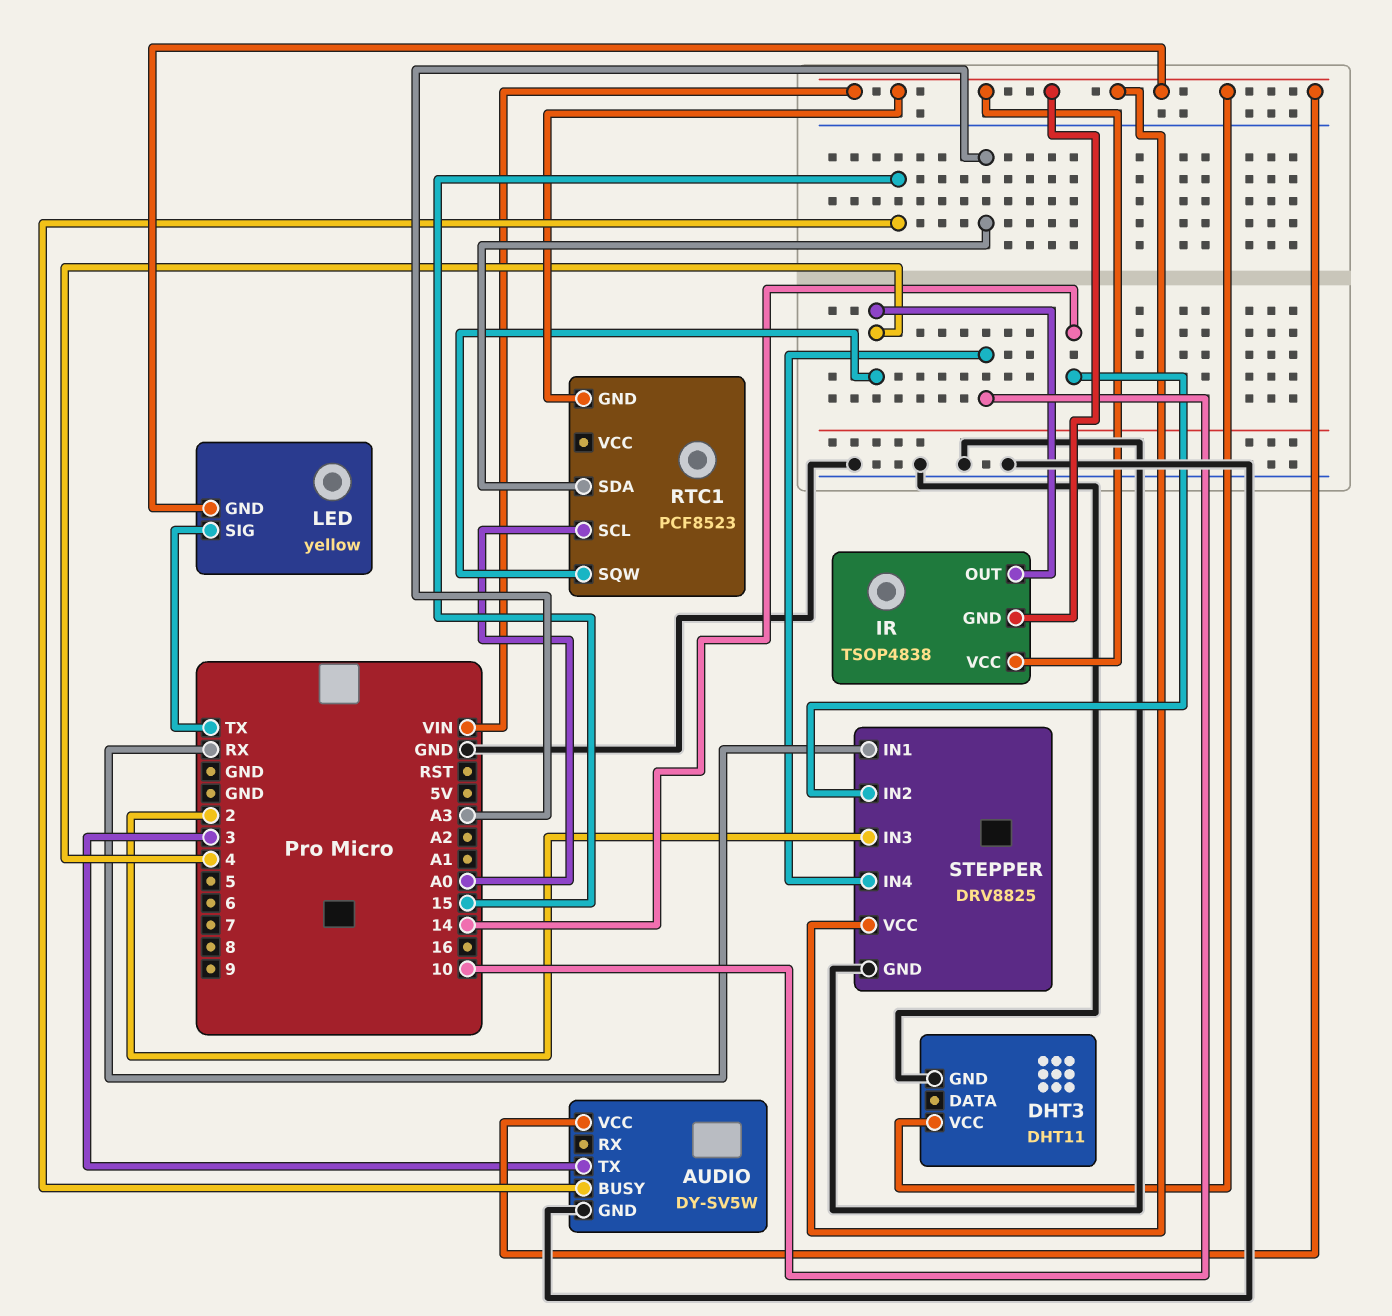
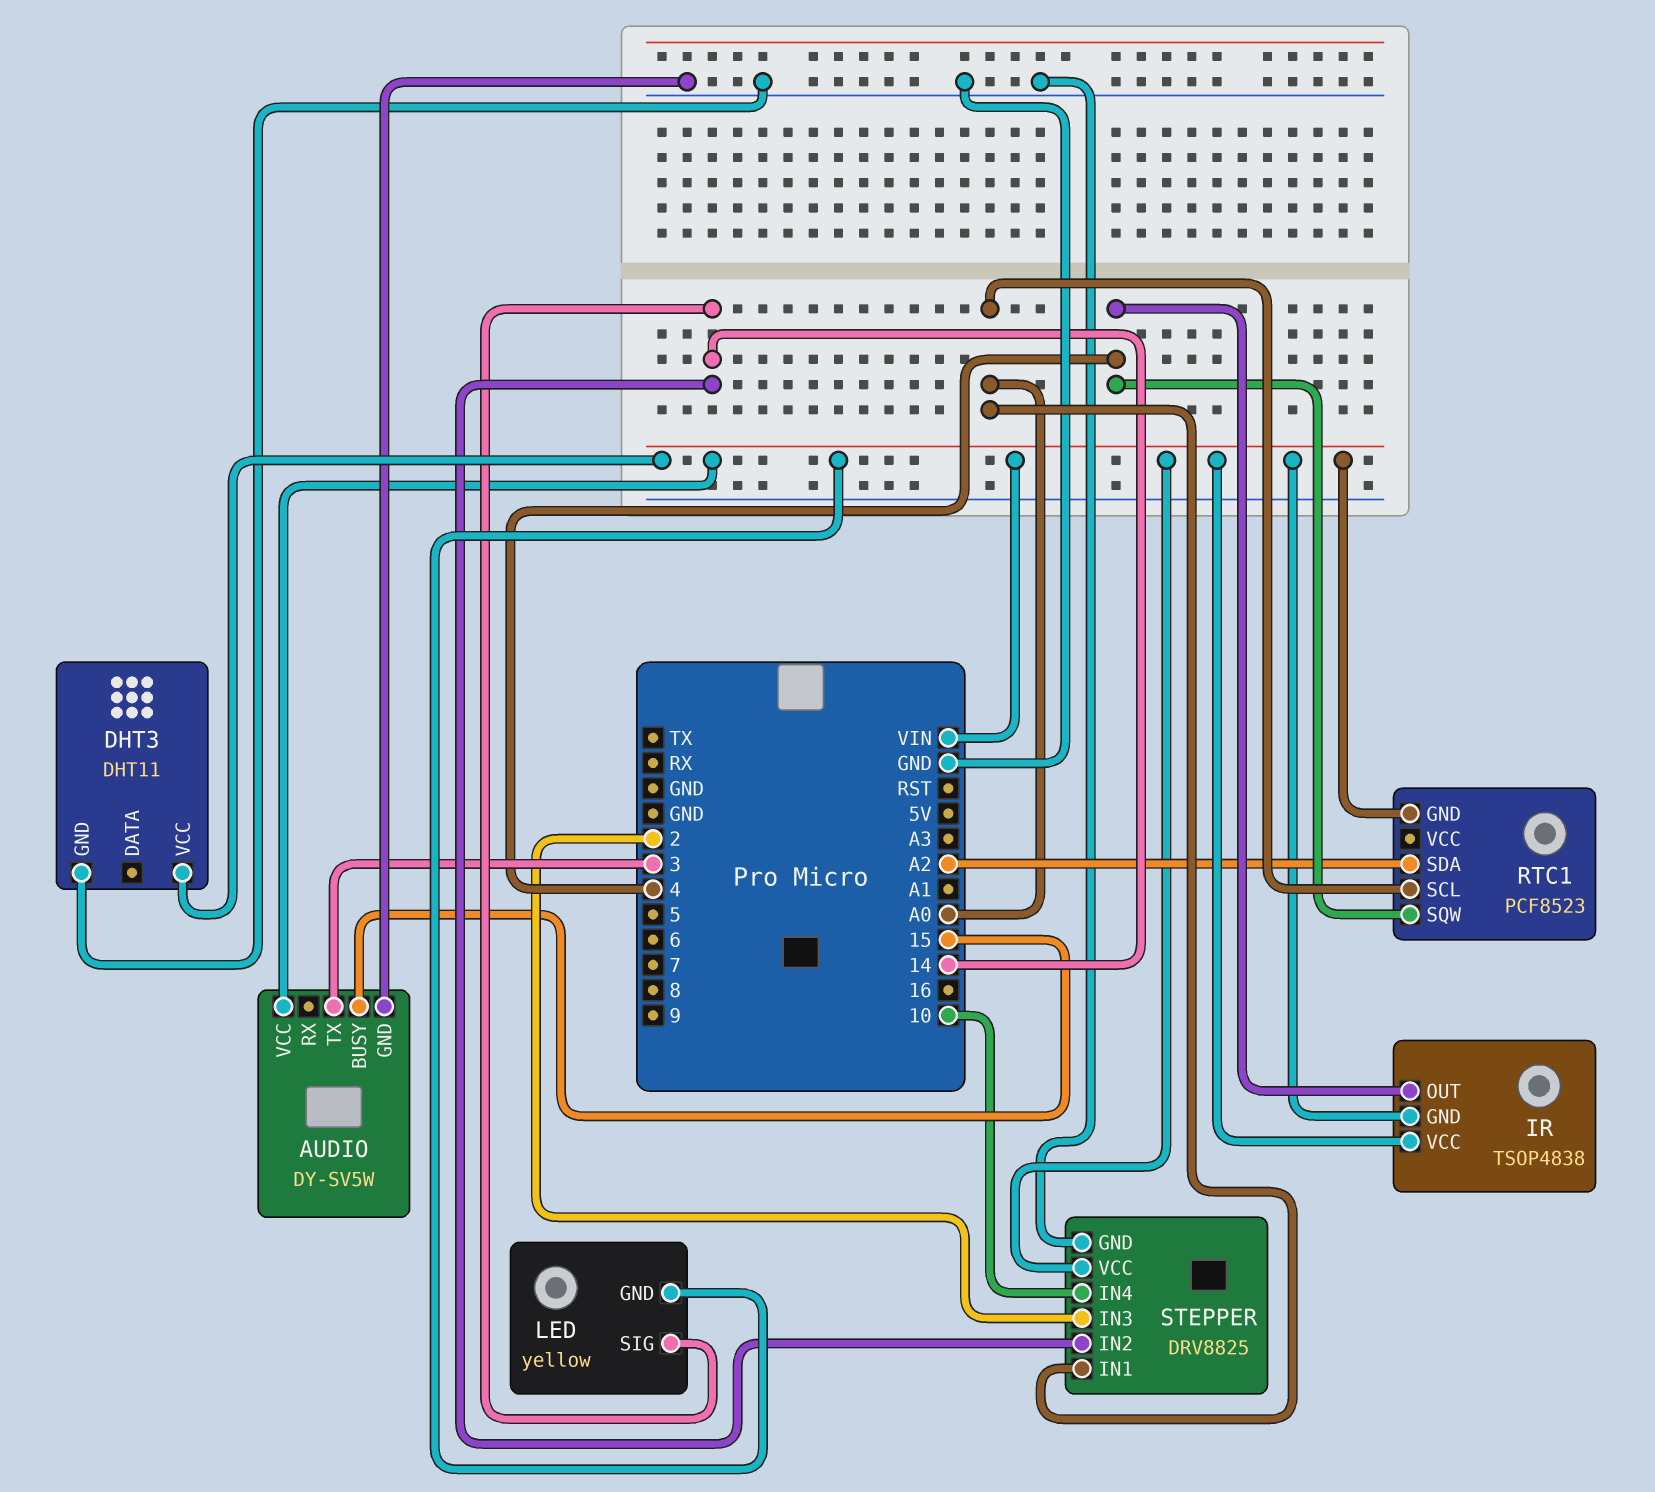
LED pin SIG: TX -> 14
RTC1 pin SDA: A3 -> A2
STEPPER pin IN1: RX -> A0

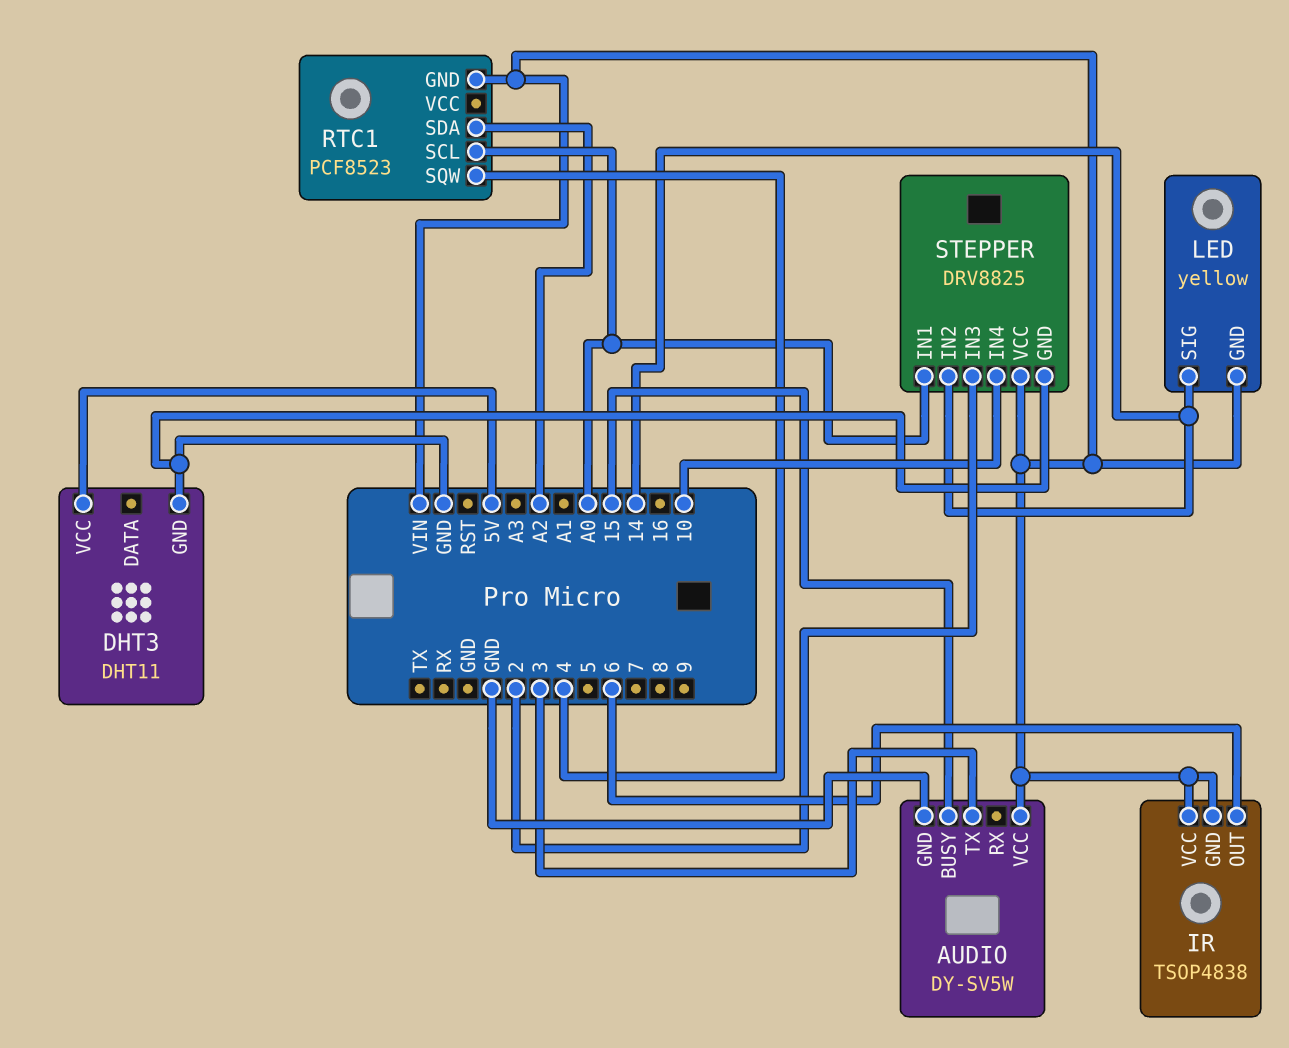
DHT3 pin VCC: VIN -> 5V
IR pin OUT: 4 -> 6

